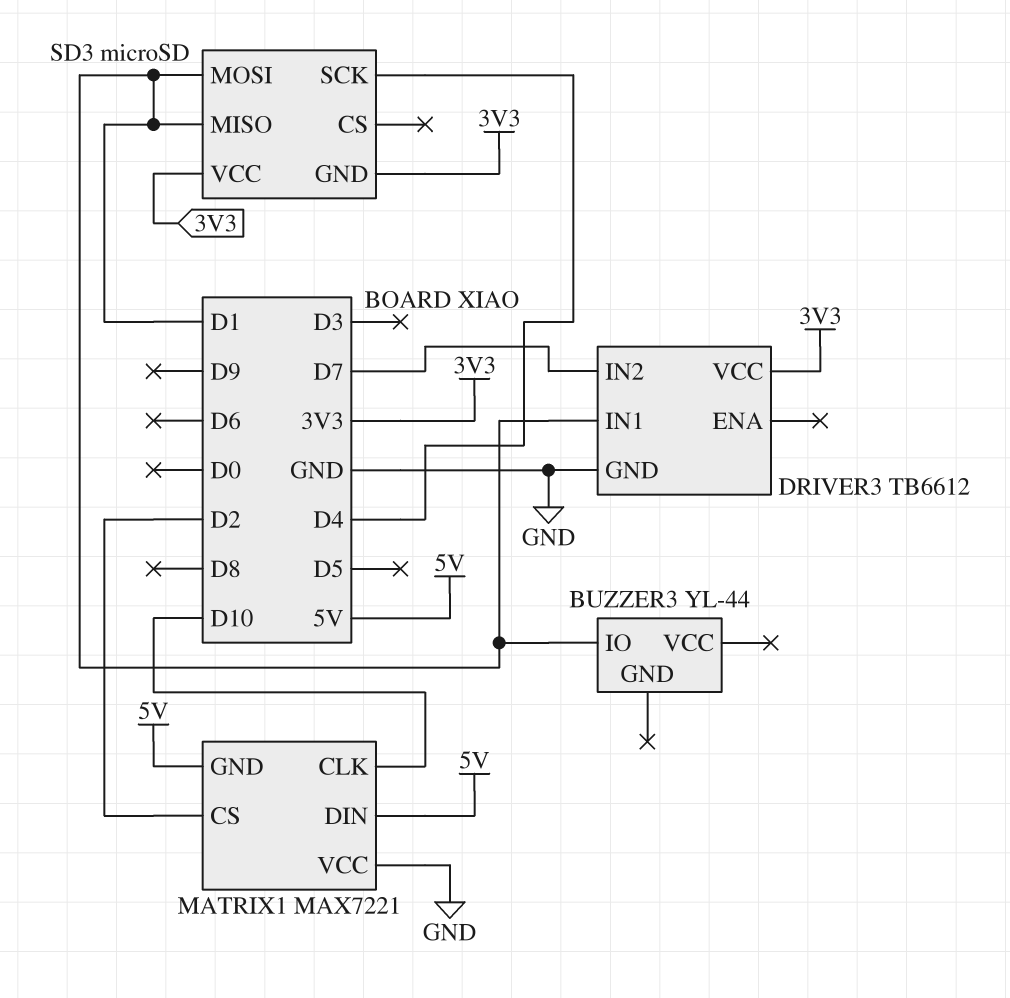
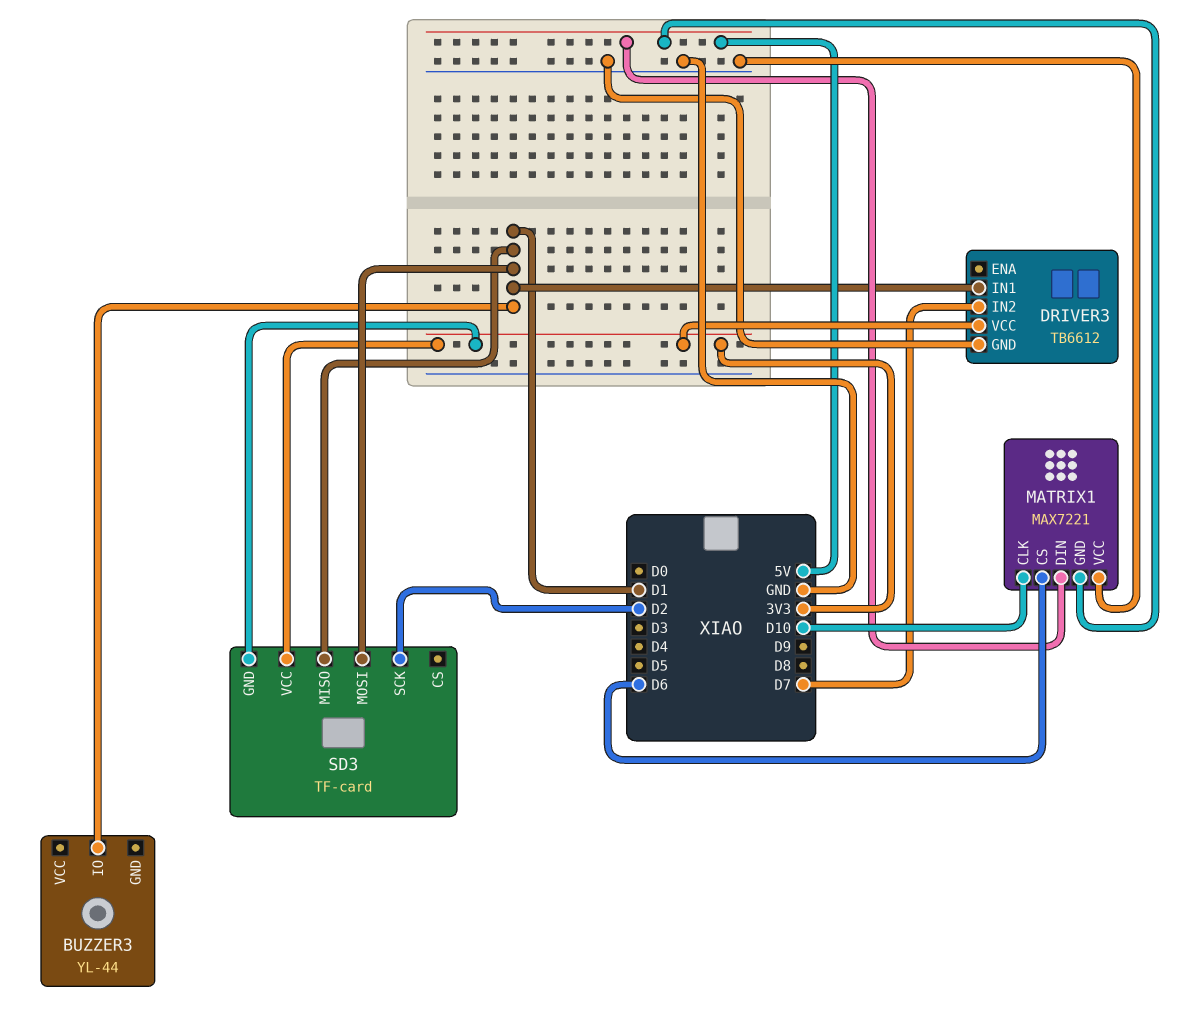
MATRIX1 pin CS: D2 -> D6
SD3: microSD -> TF-card
SD3 pin SCK: D4 -> D2

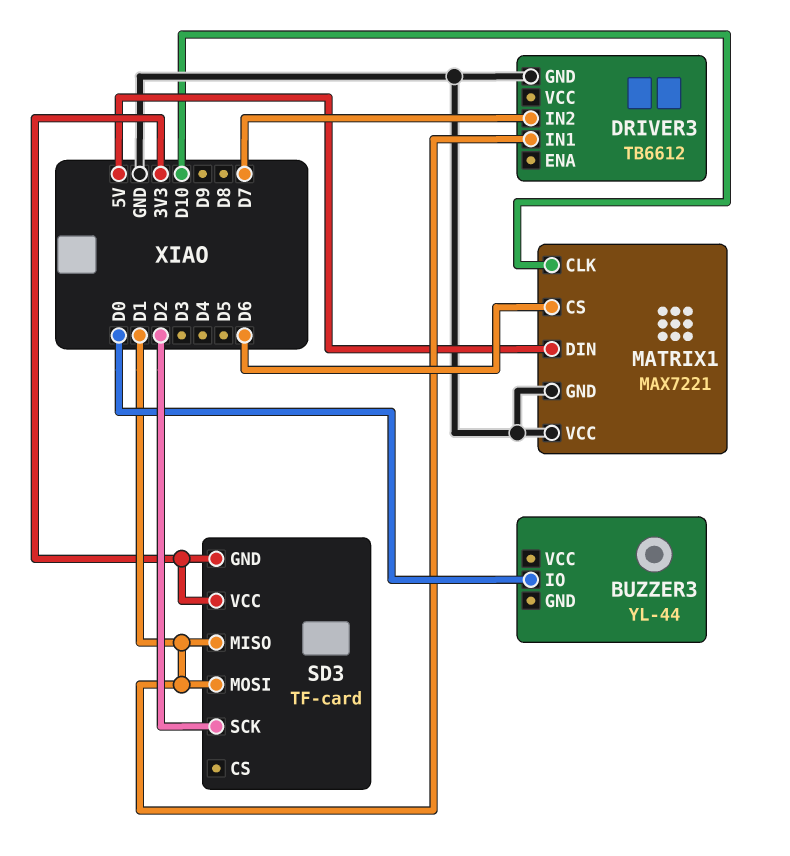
BUZZER3 pin IO: D1 -> D0
DRIVER3 pin VCC: 3V3 -> none
MATRIX1 pin GND: 5V -> GND

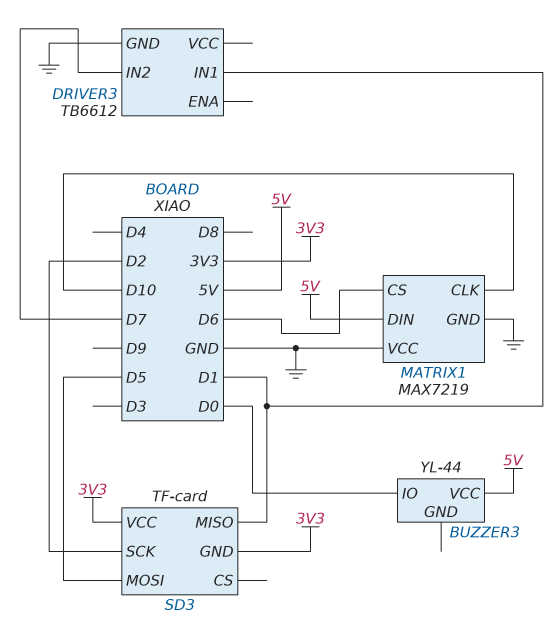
BUZZER3 pin VCC: none -> 5V
MATRIX1: MAX7221 -> MAX7219
SD3 pin MOSI: D1 -> D5

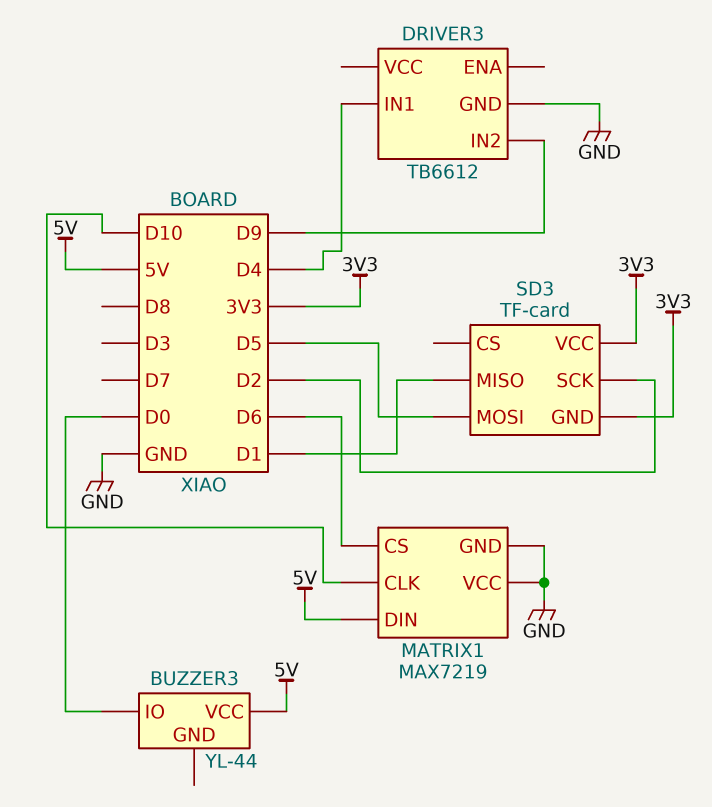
DRIVER3 pin IN1: D1 -> D4
DRIVER3 pin IN2: D7 -> D9

